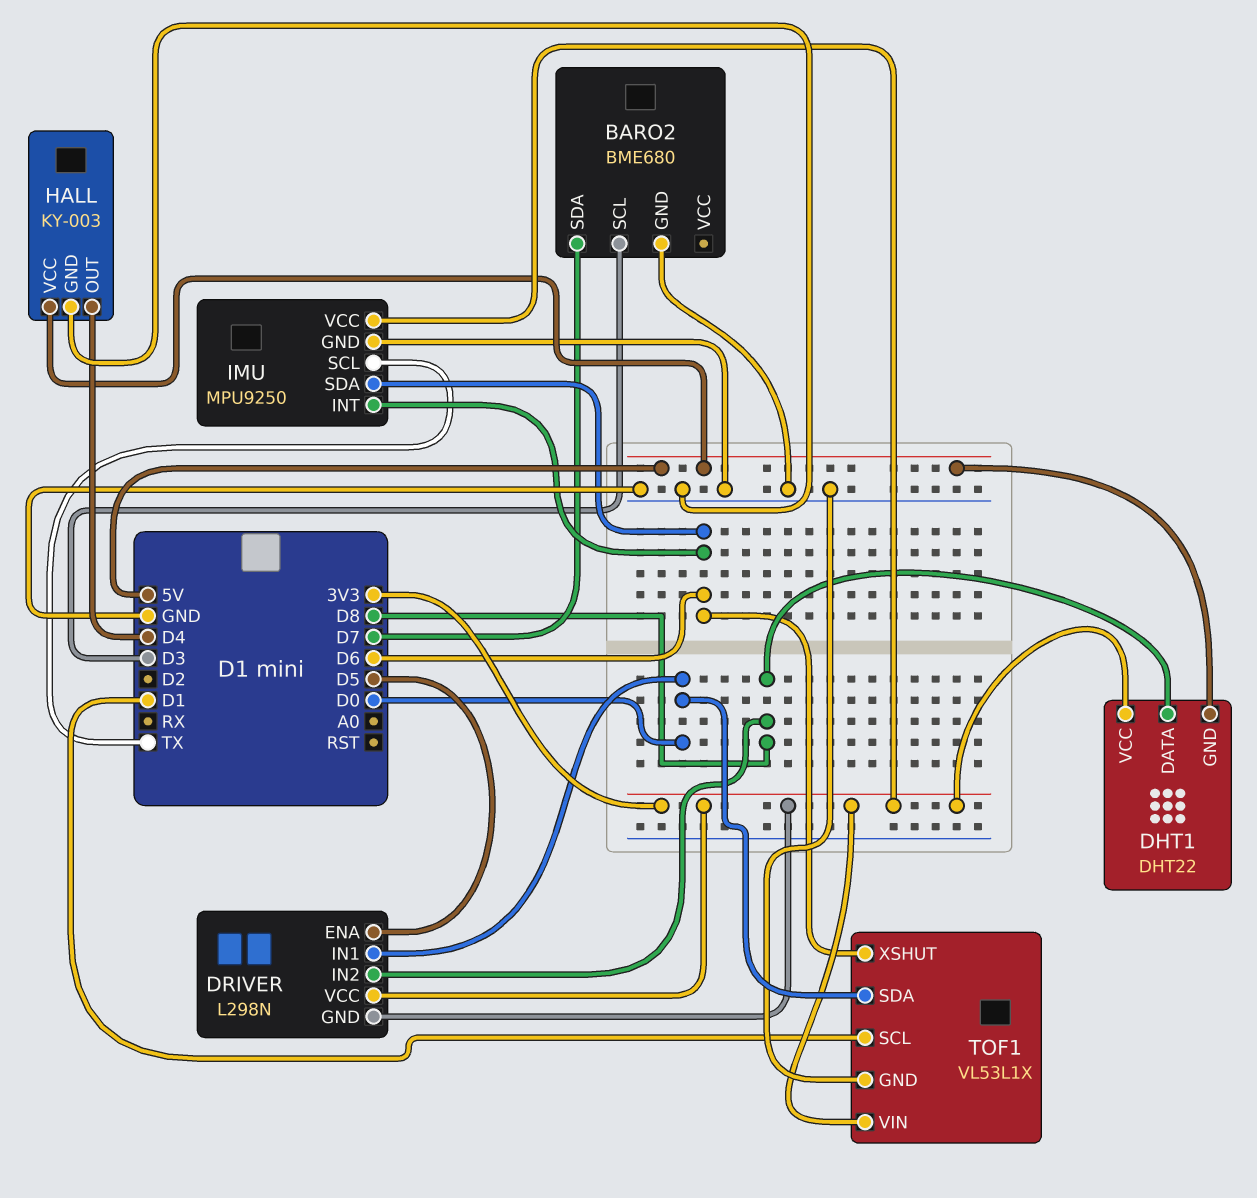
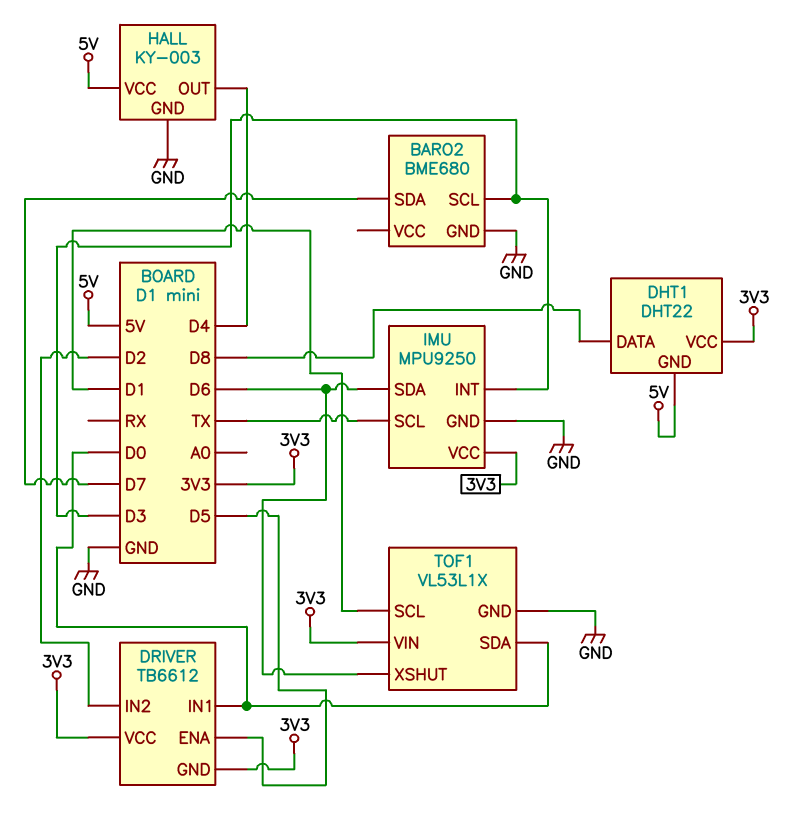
DRIVER: L298N -> TB6612
DRIVER pin IN2: D8 -> D2
IMU pin INT: D6 -> D3

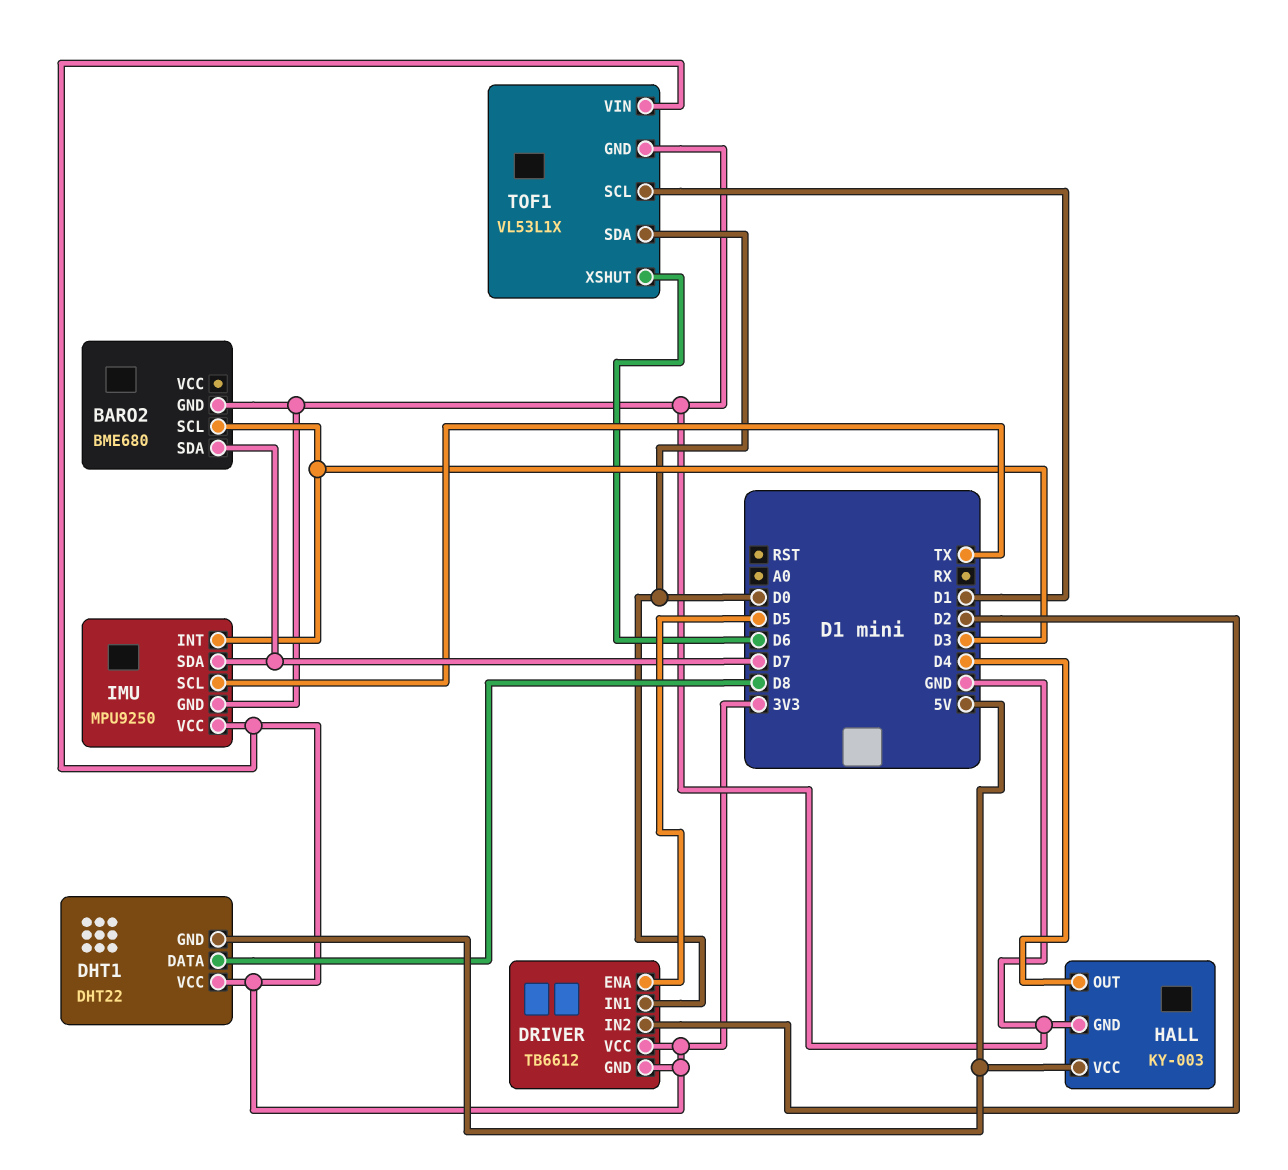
IMU pin SDA: D6 -> D7

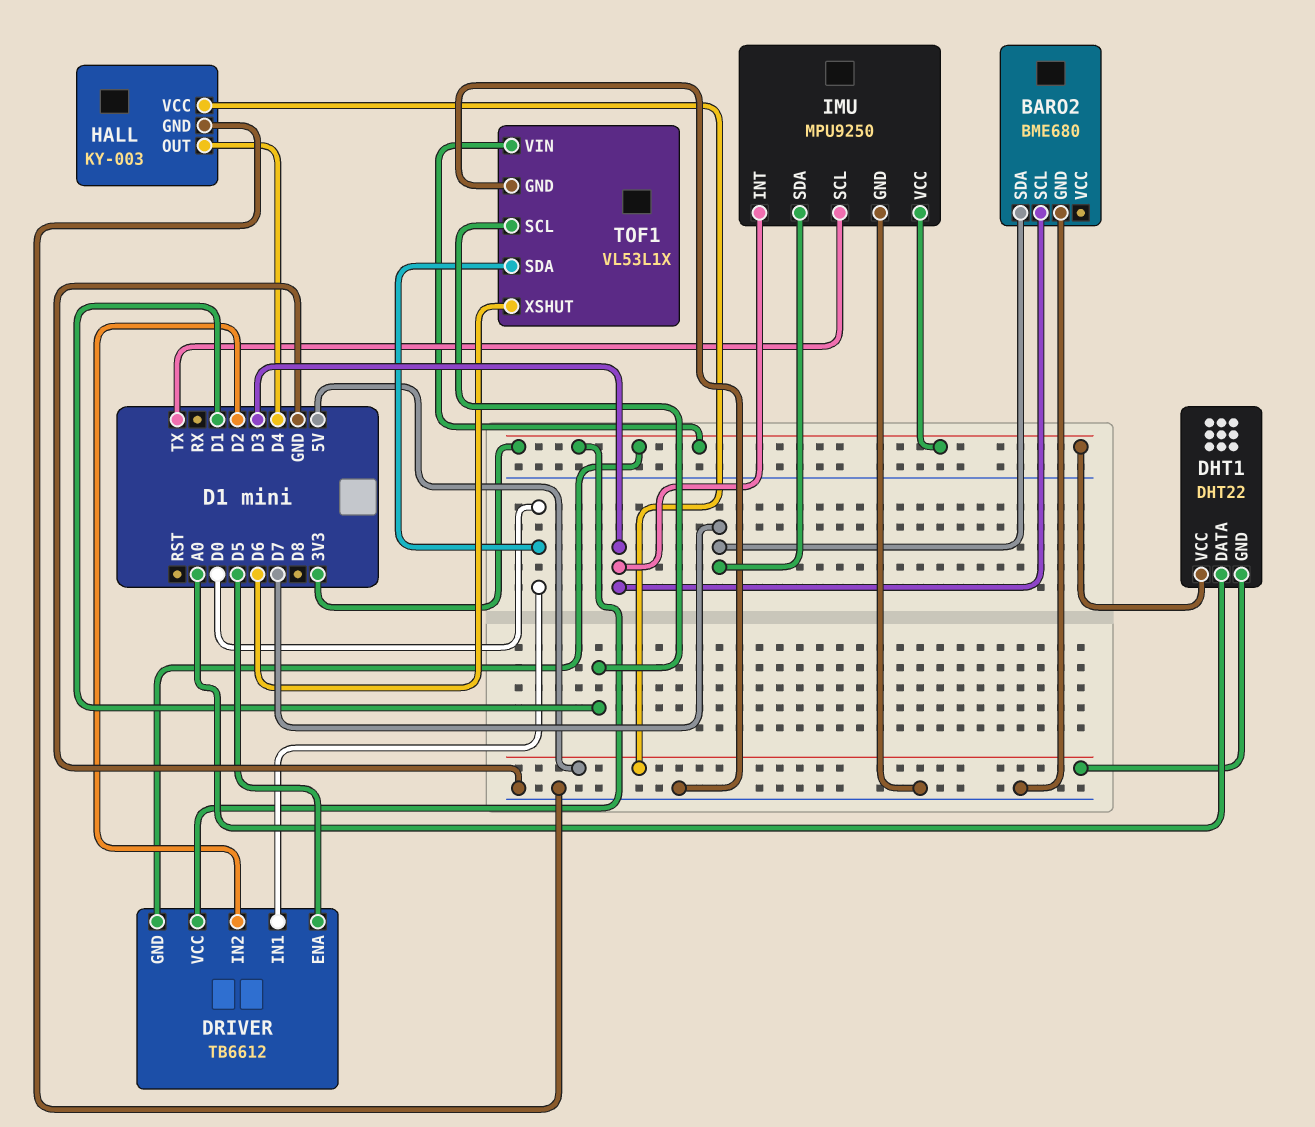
DHT1 pin DATA: D8 -> A0

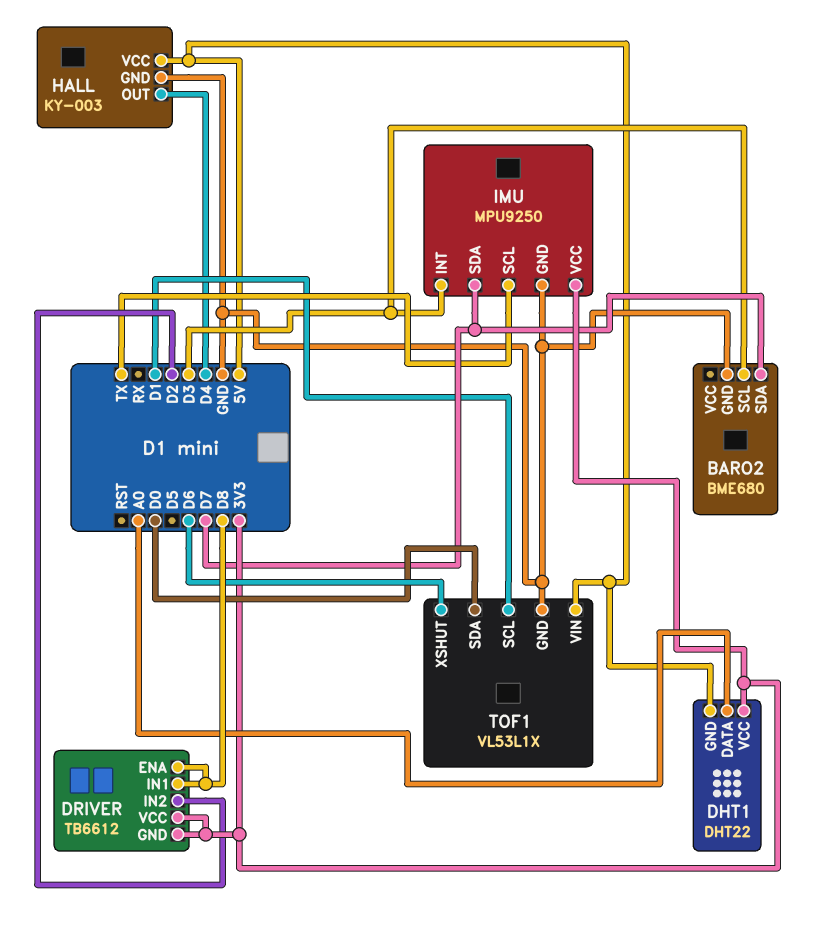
DRIVER pin ENA: D5 -> D8
DRIVER pin IN1: D0 -> D8
TOF1 pin VIN: 3V3 -> 5V

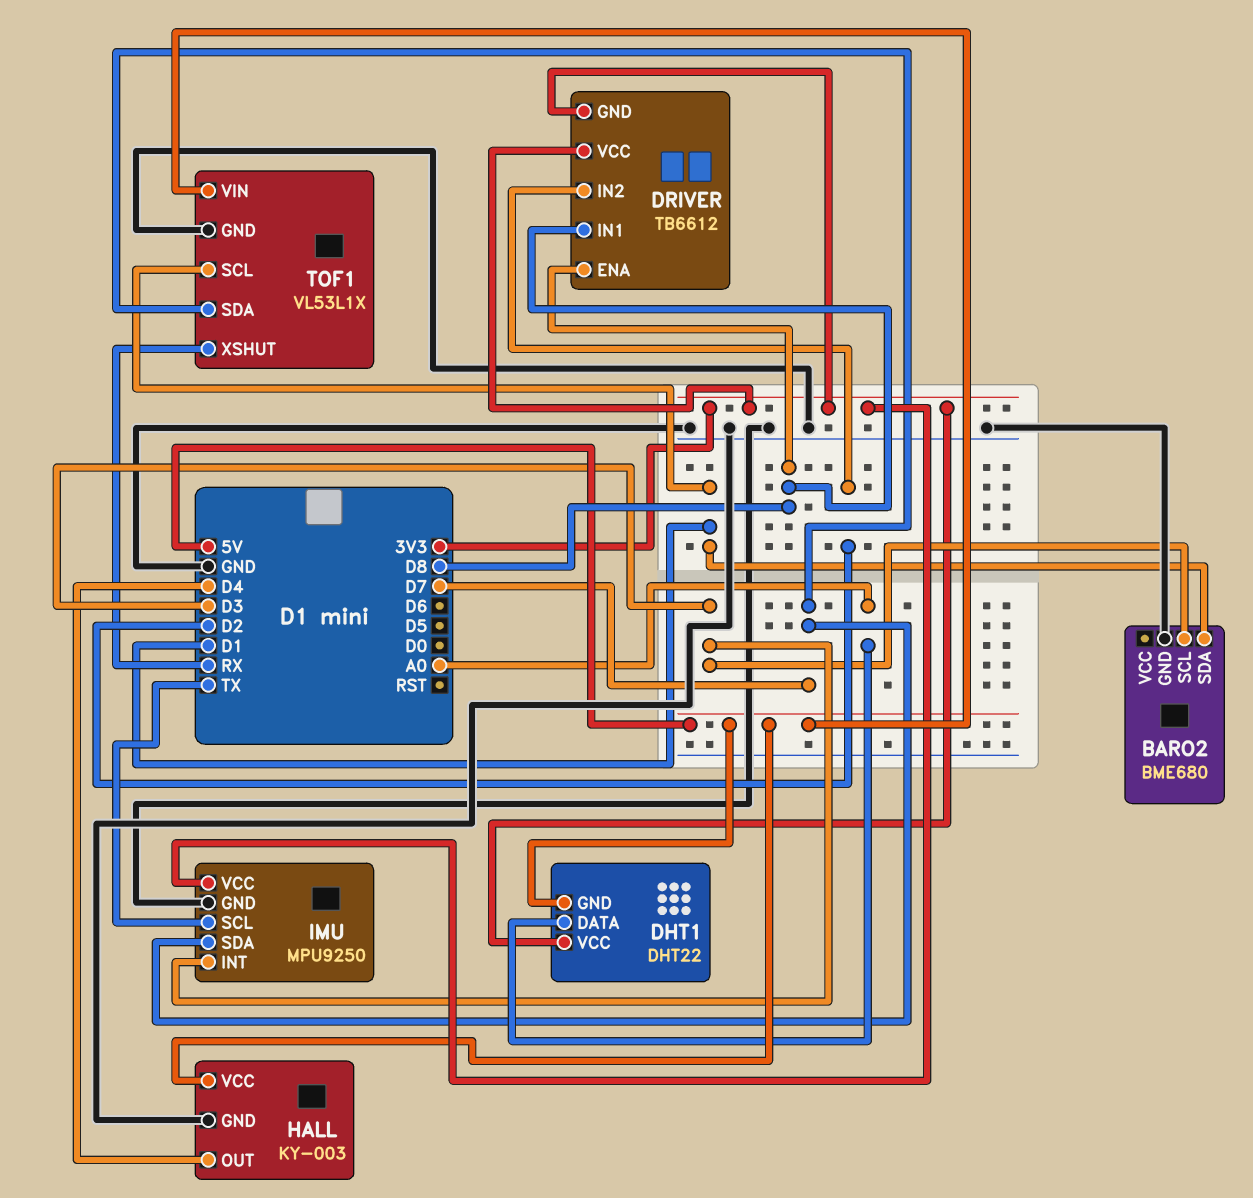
BARO2 pin SDA: D7 -> D1
TOF1 pin SDA: D0 -> D7
TOF1 pin XSHUT: D6 -> RX

